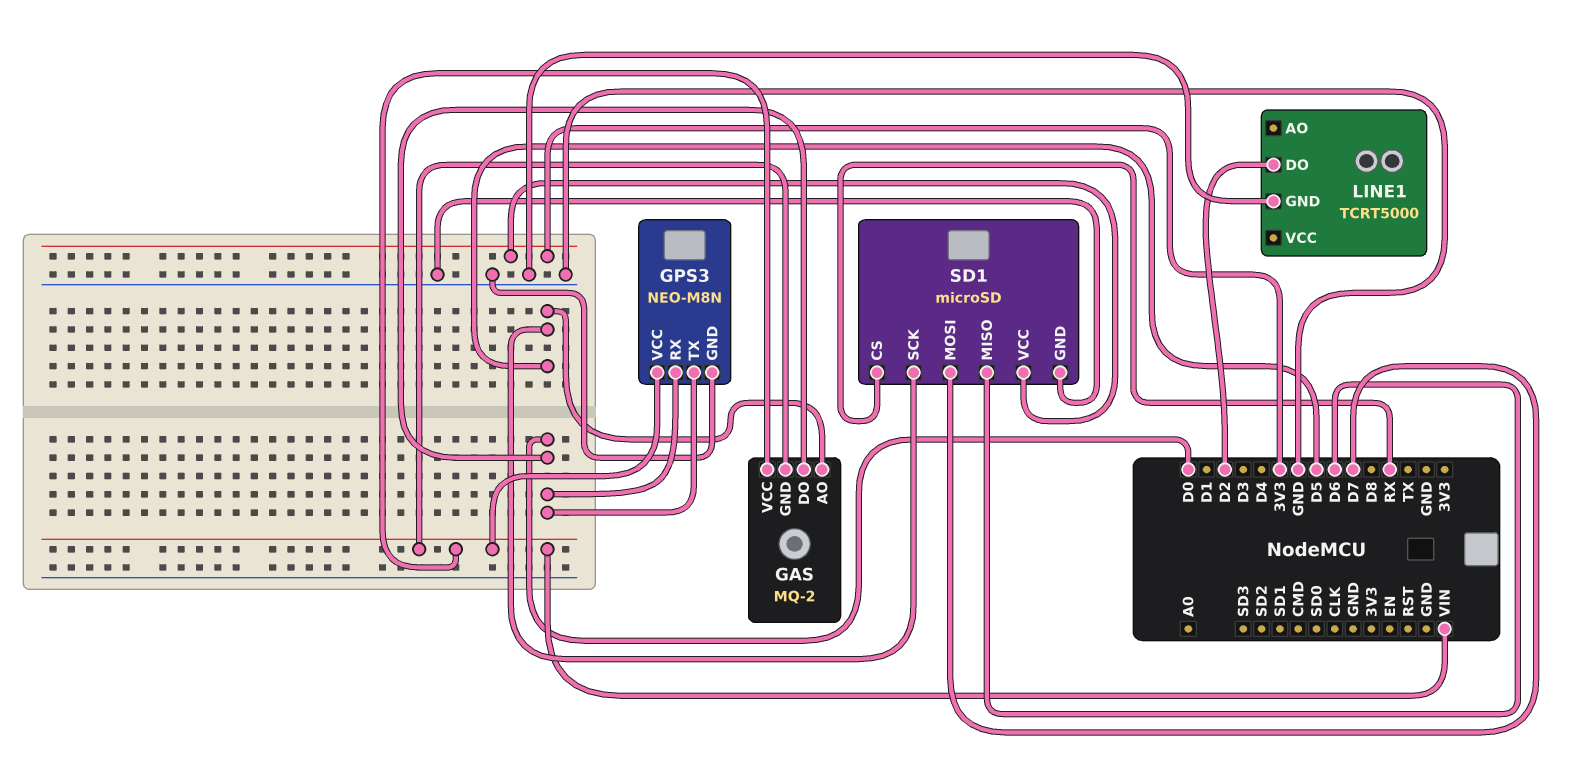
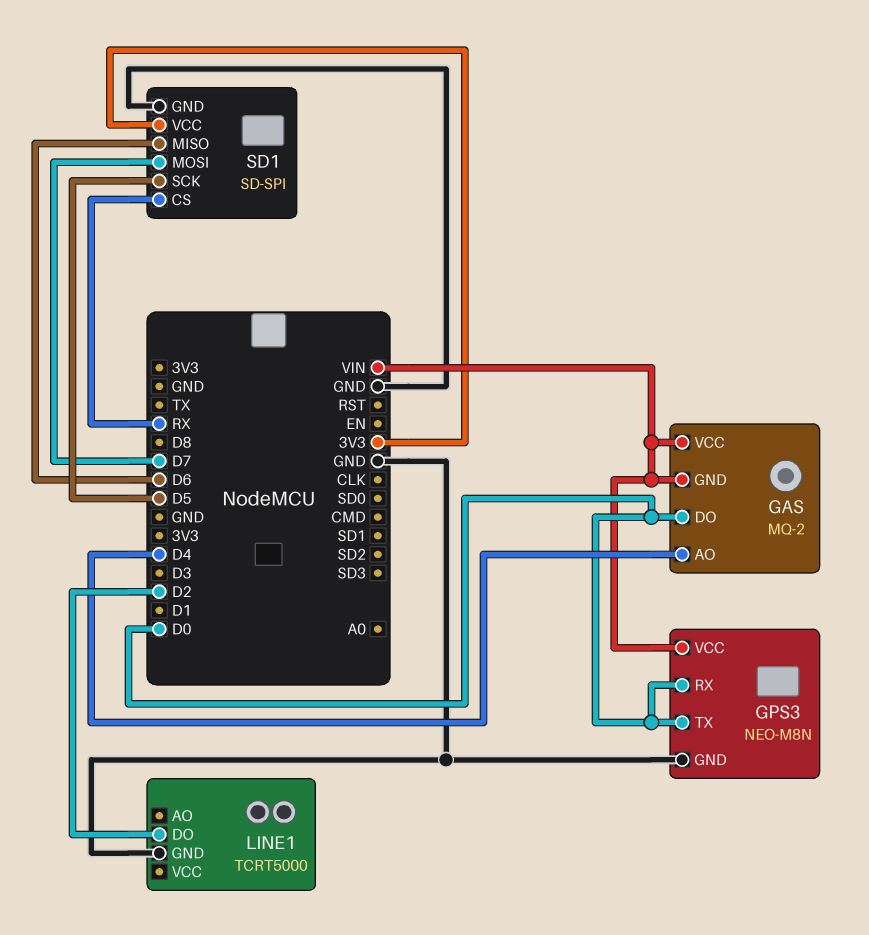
GAS pin AO: D5 -> D4
SD1: microSD -> SD-SPI

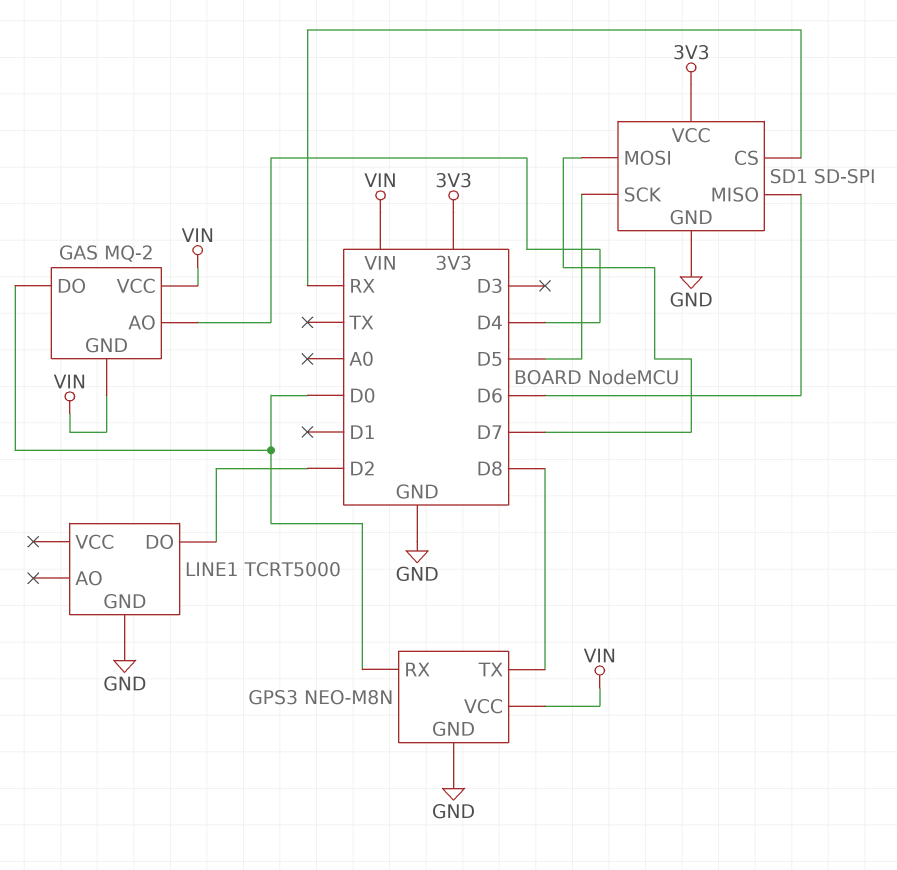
GPS3 pin TX: D0 -> D8

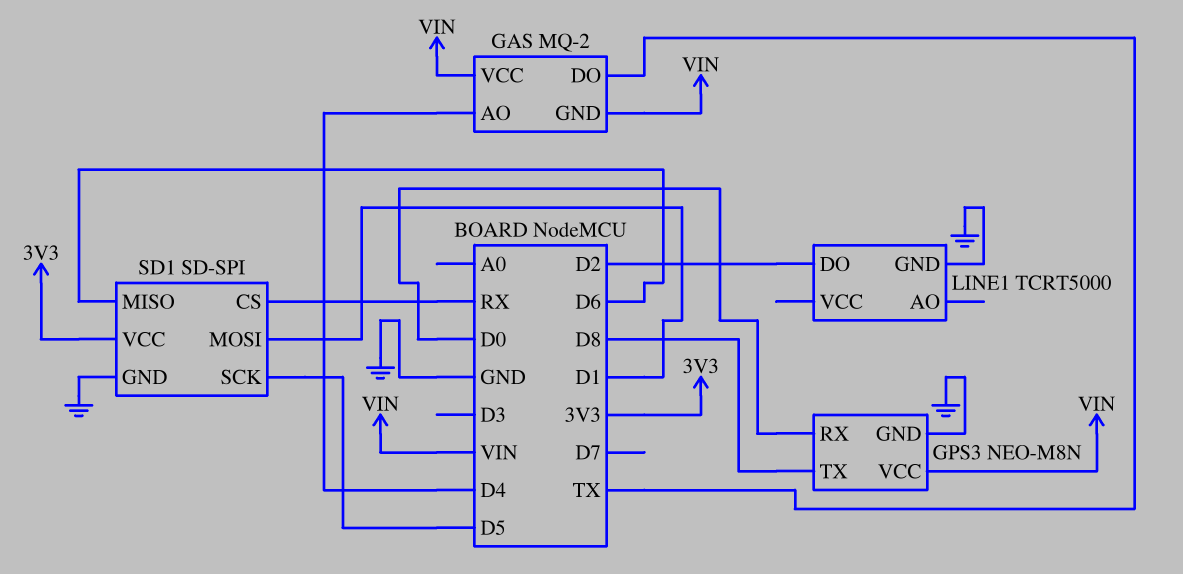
GAS pin DO: D0 -> TX
SD1 pin MOSI: D7 -> D1

